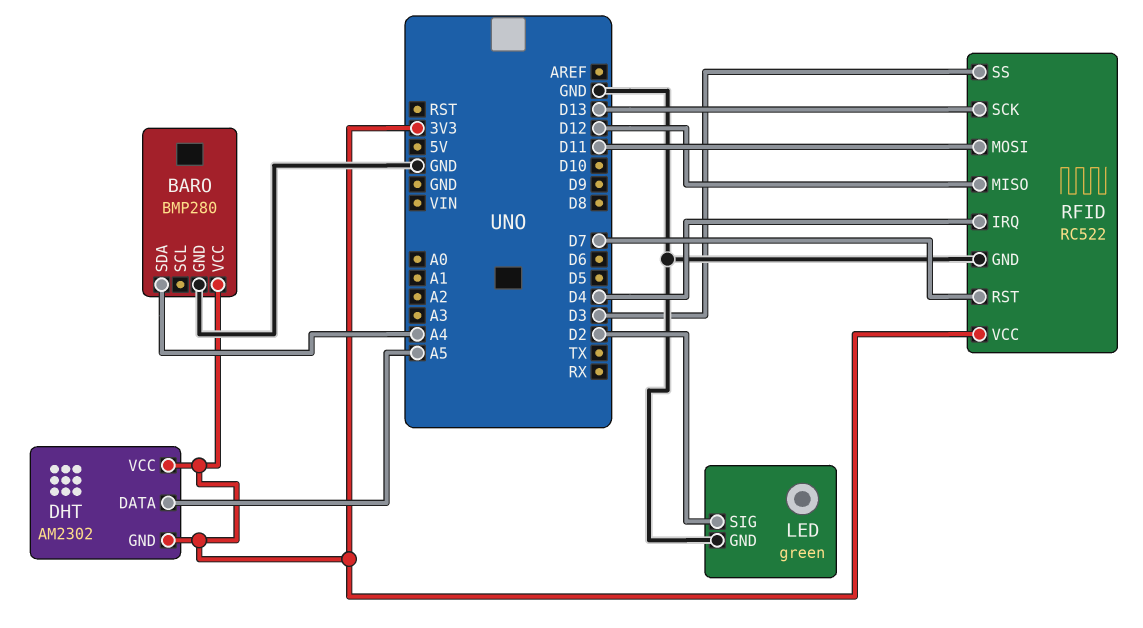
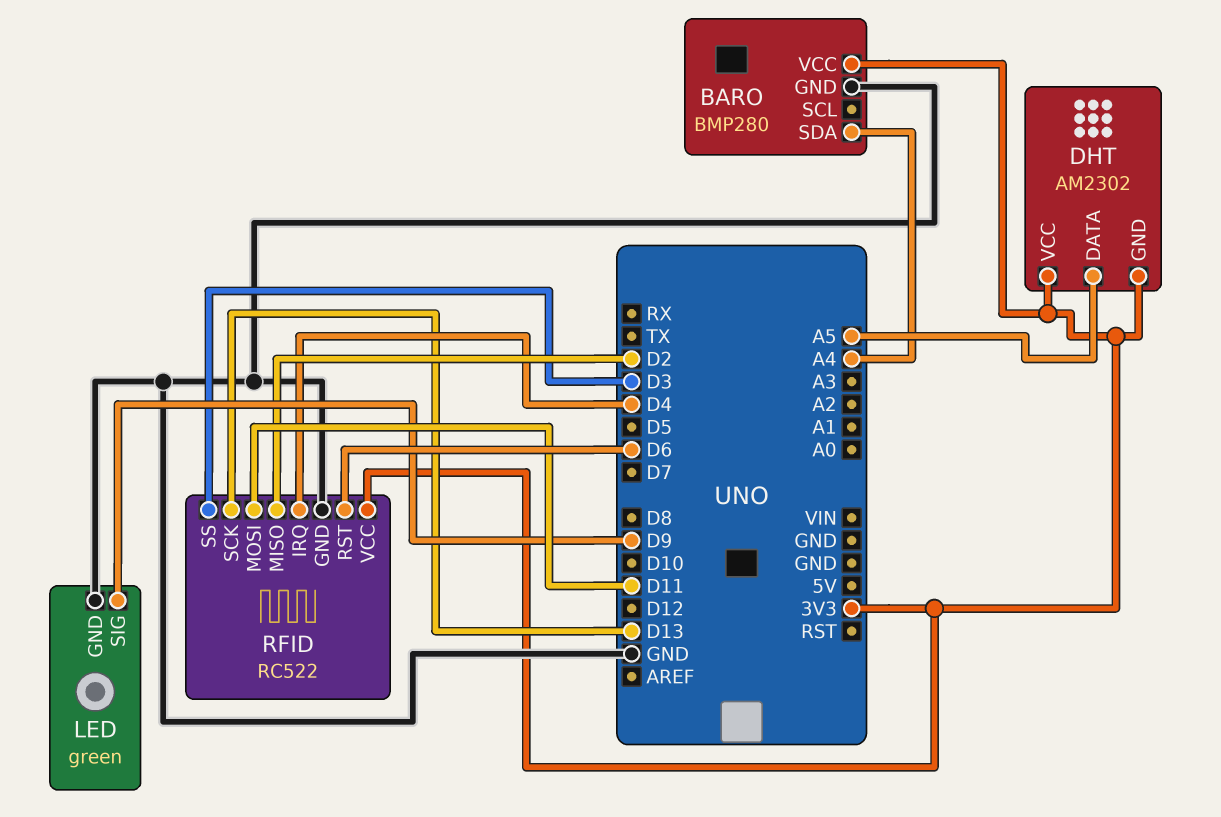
LED pin SIG: D2 -> D9
RFID pin MISO: D12 -> D2
RFID pin RST: D7 -> D6

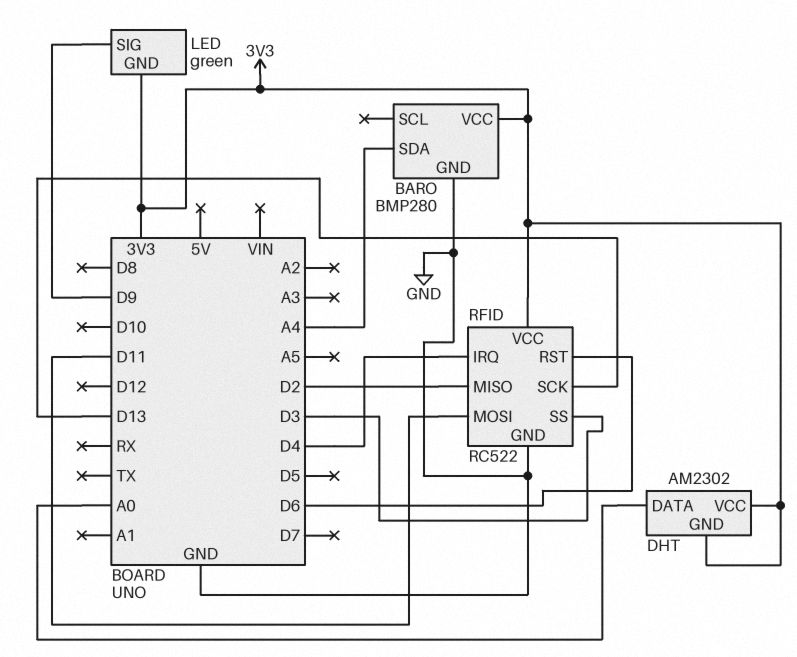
DHT pin DATA: A5 -> A0
LED pin GND: GND -> 3V3

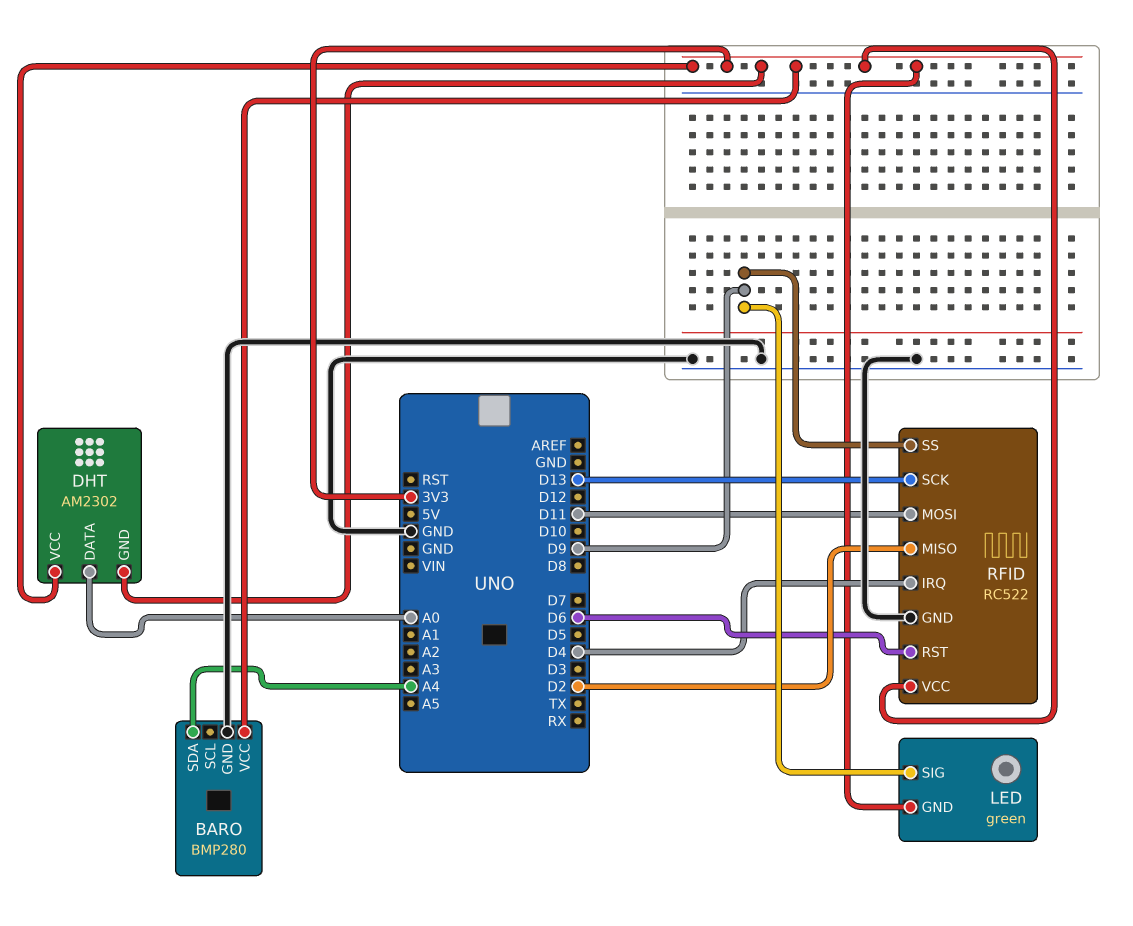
RFID pin SS: D3 -> D9

